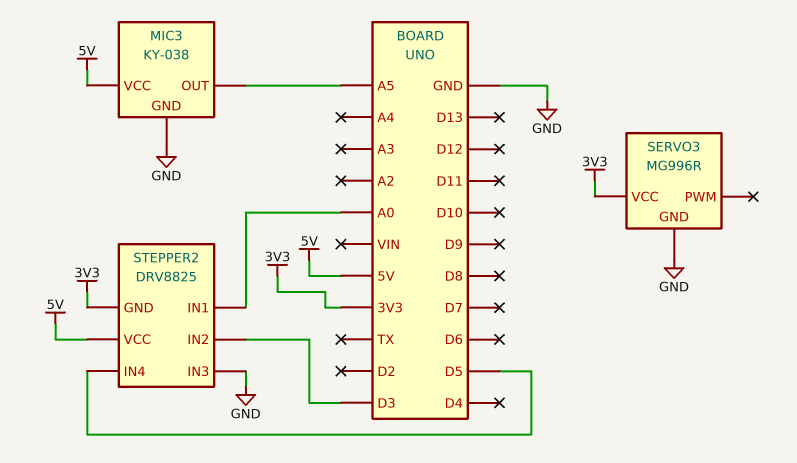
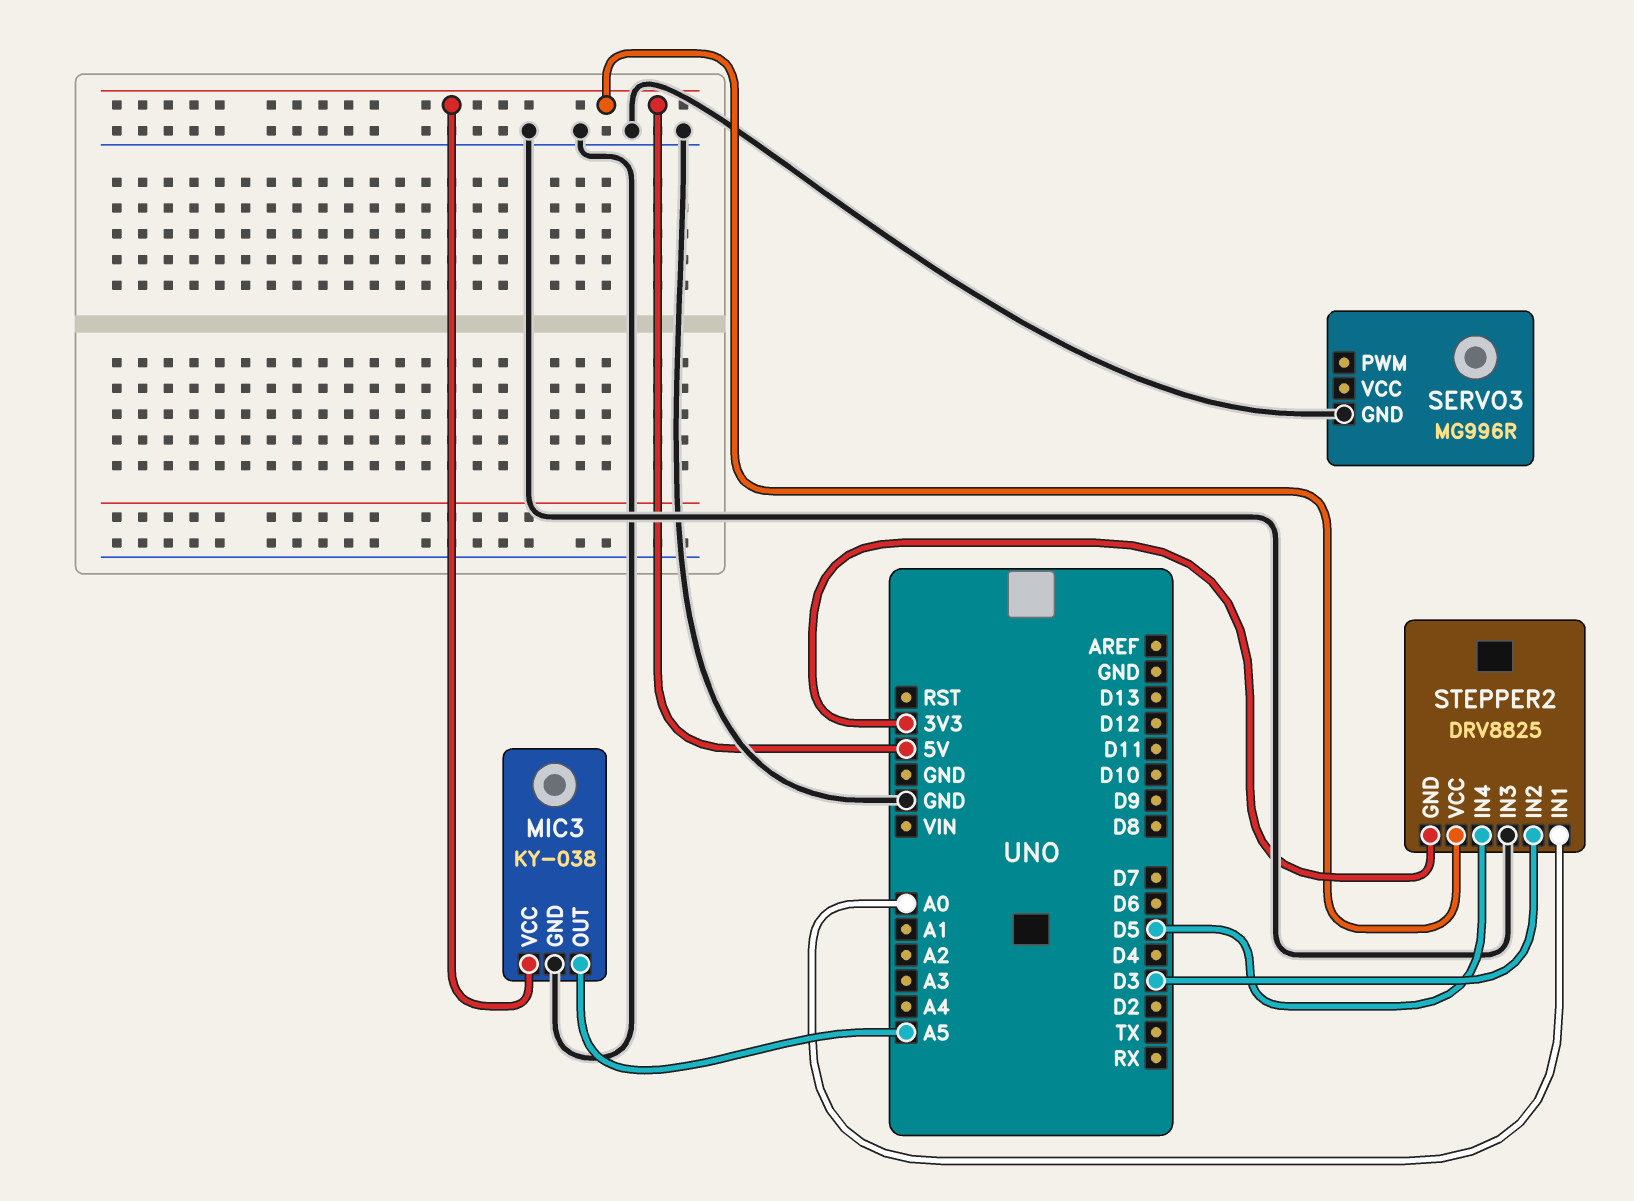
SERVO3 pin VCC: 3V3 -> none

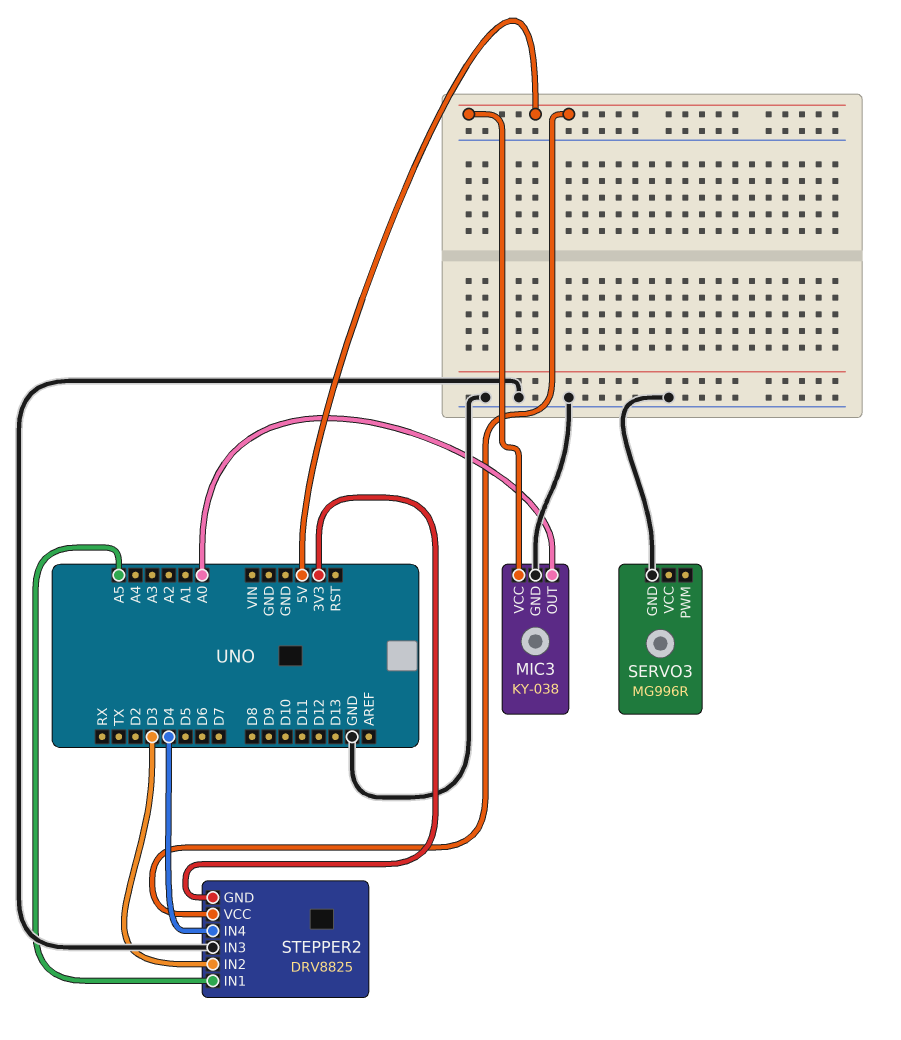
MIC3 pin OUT: A5 -> A0
STEPPER2 pin IN1: A0 -> A5
STEPPER2 pin IN4: D5 -> D4

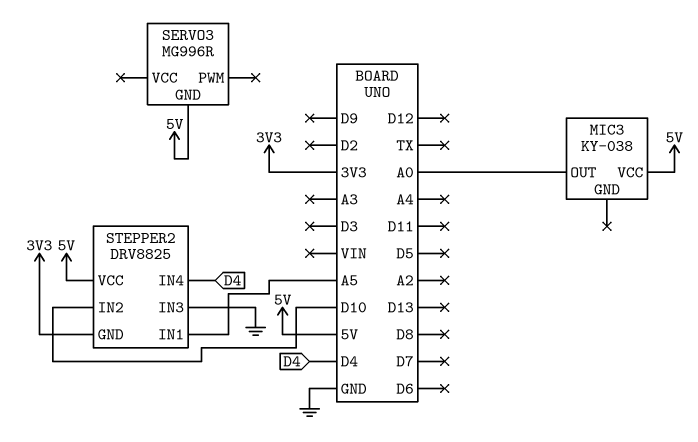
MIC3 pin GND: GND -> none
SERVO3 pin GND: GND -> 5V
STEPPER2 pin IN2: D3 -> D10

